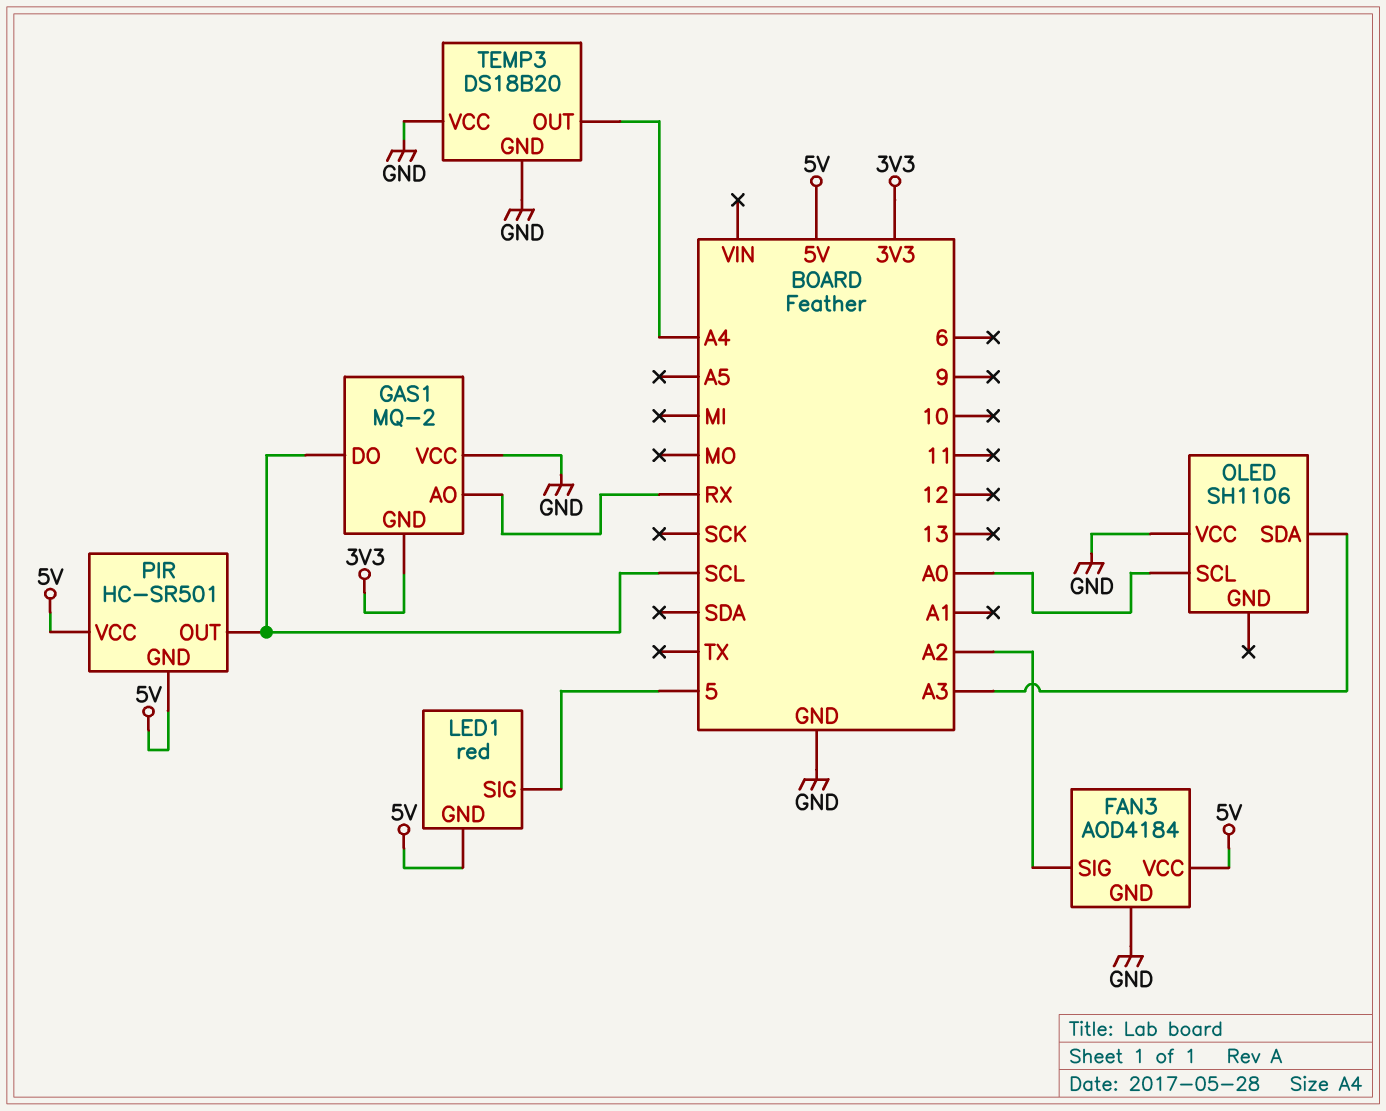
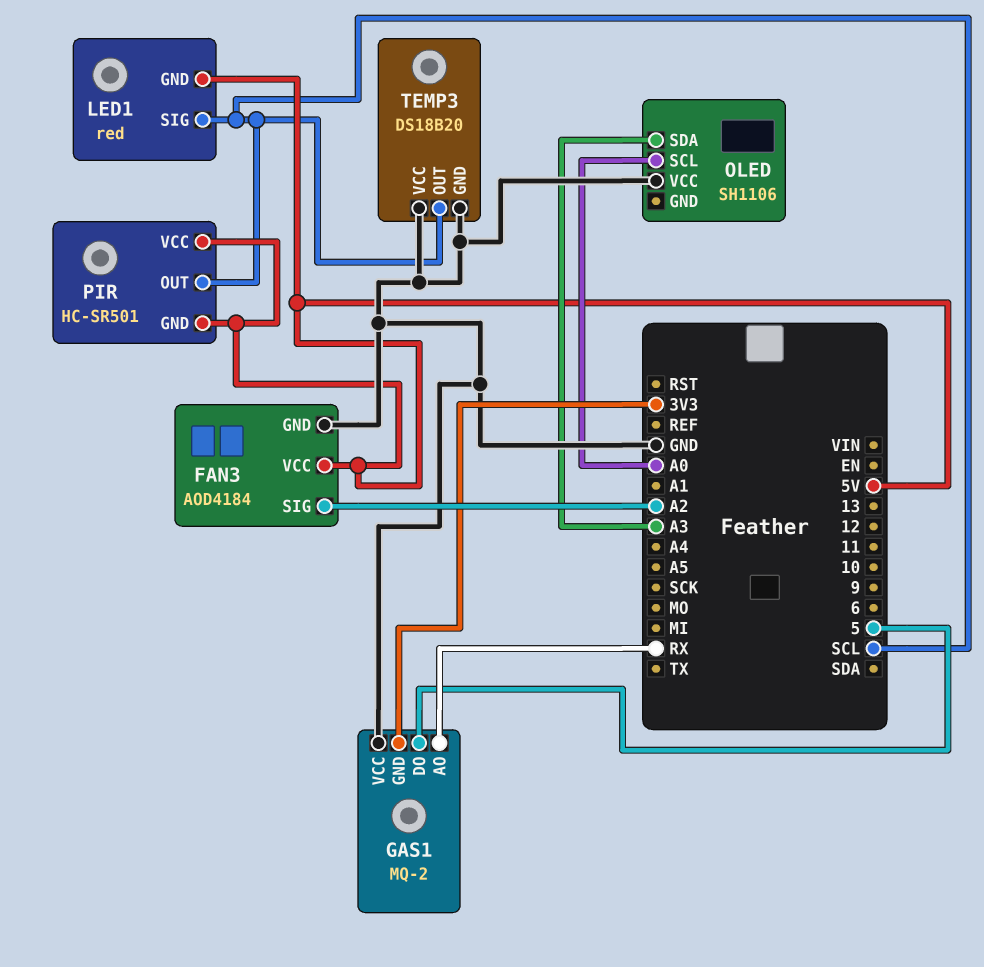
GAS1 pin DO: SCL -> 5
LED1 pin SIG: 5 -> SCL
TEMP3 pin OUT: A4 -> SCL

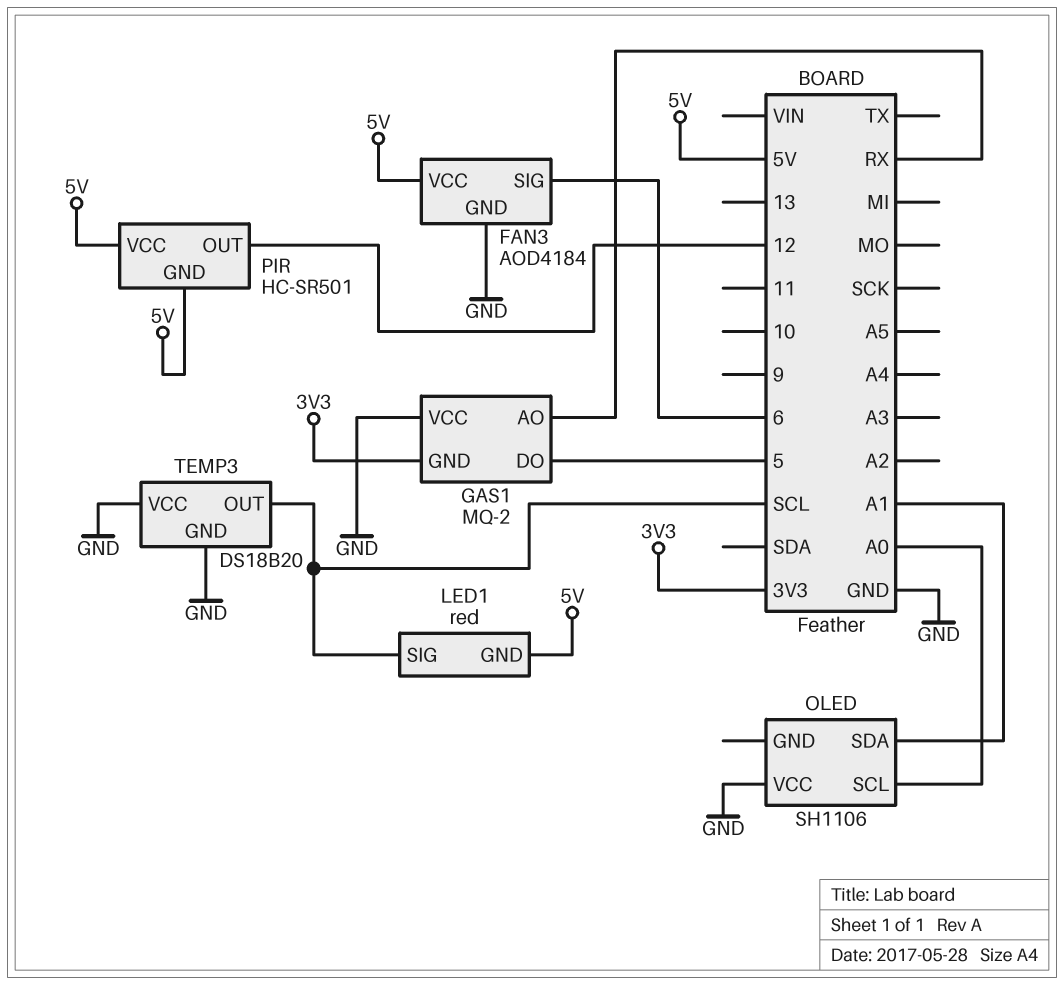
FAN3 pin SIG: A2 -> 6
OLED pin SDA: A3 -> A1
PIR pin OUT: SCL -> 12

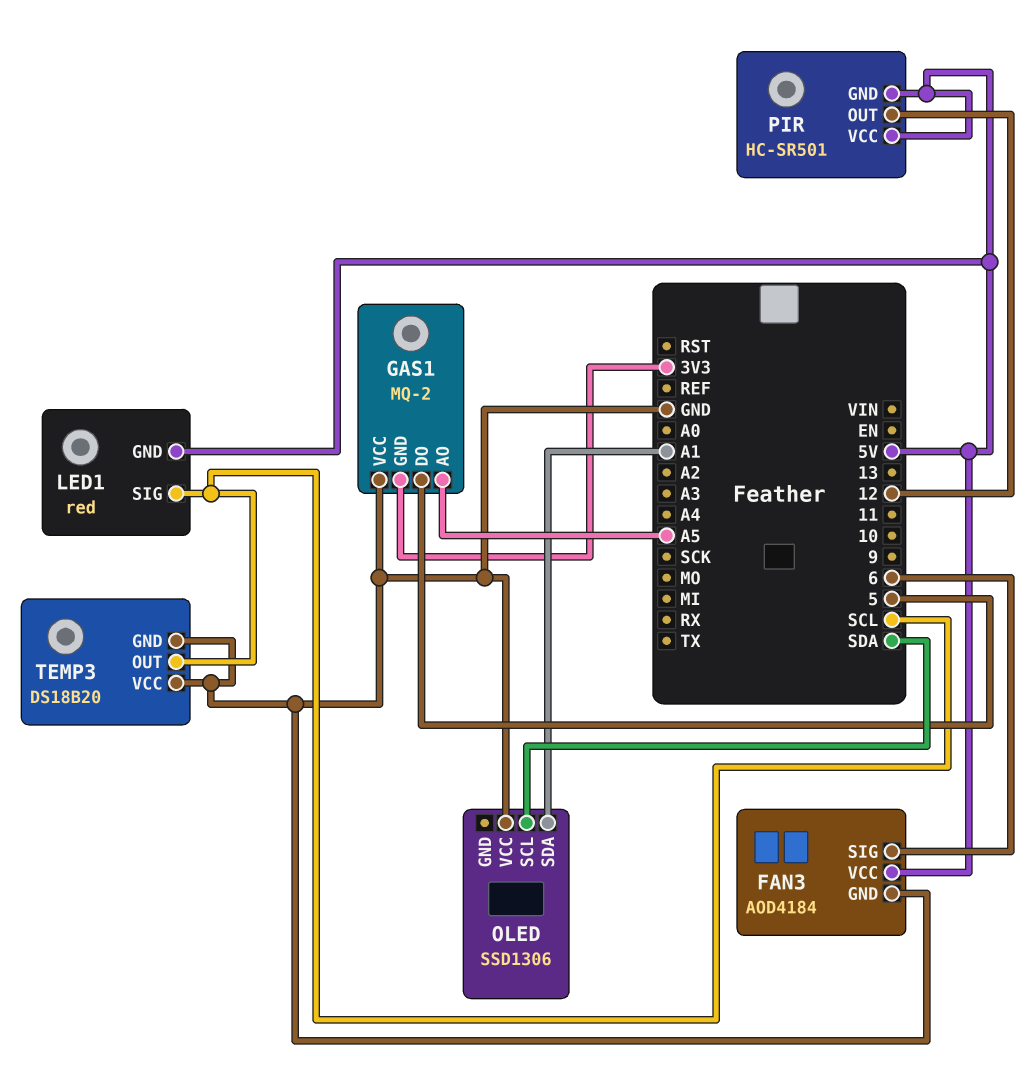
GAS1 pin AO: RX -> A5
OLED: SH1106 -> SSD1306
OLED pin SCL: A0 -> SDA

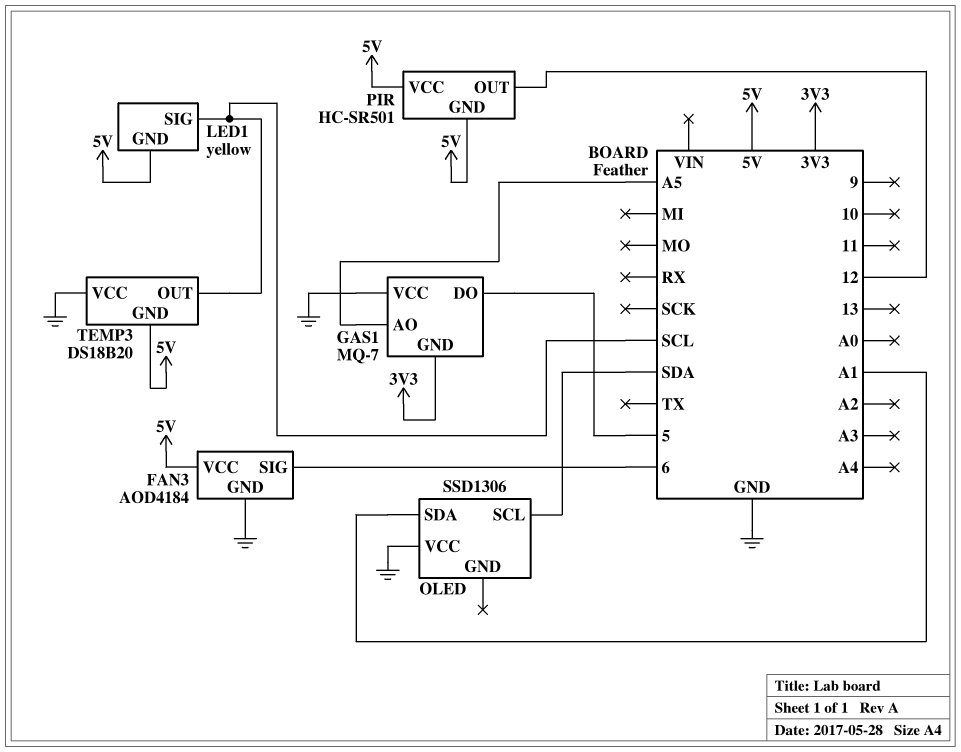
GAS1: MQ-2 -> MQ-7
LED1: red -> yellow
TEMP3 pin GND: GND -> 5V

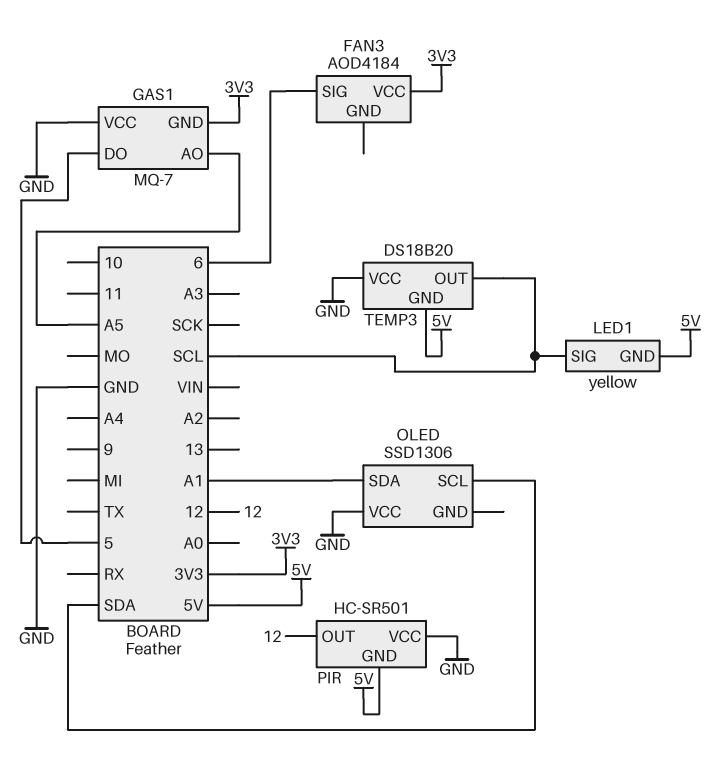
FAN3 pin GND: GND -> none
FAN3 pin VCC: 5V -> 3V3
PIR pin VCC: 5V -> GND

